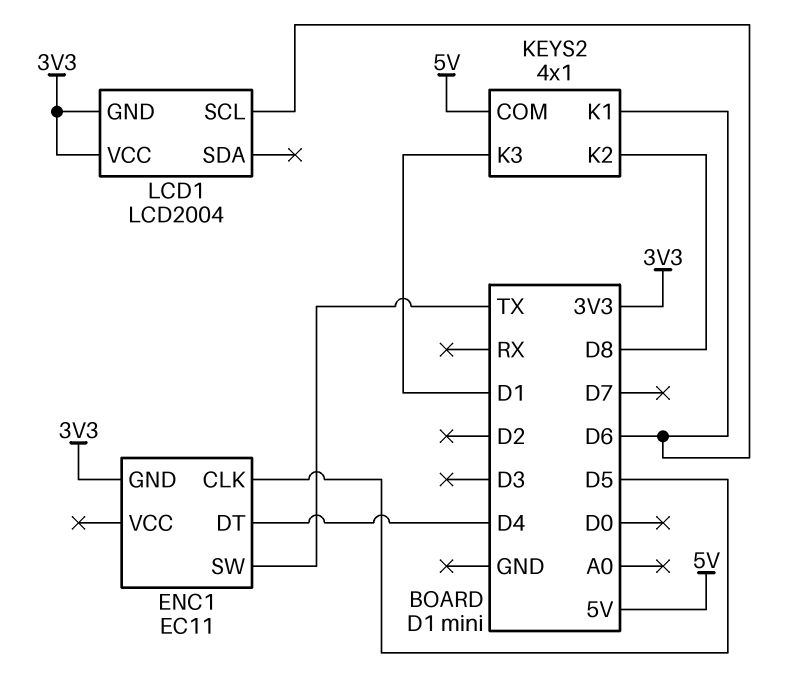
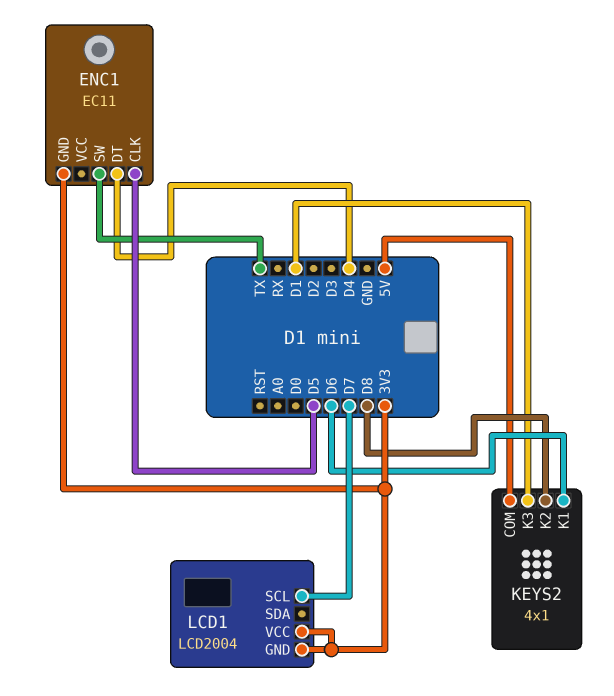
LCD1 pin SCL: D6 -> D7

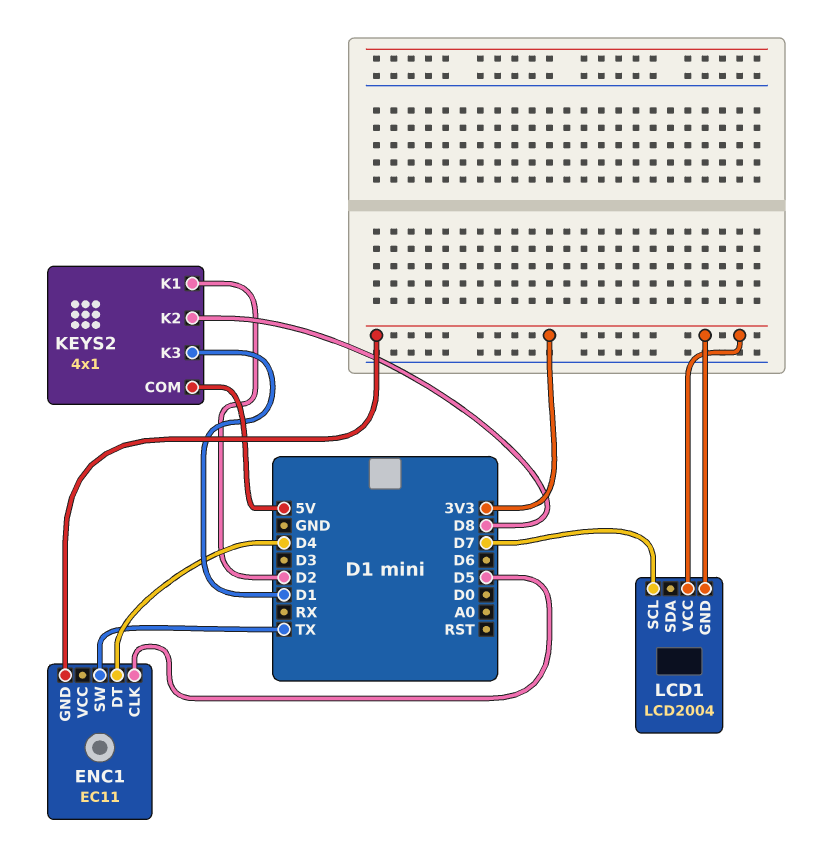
KEYS2 pin K1: D6 -> D2

